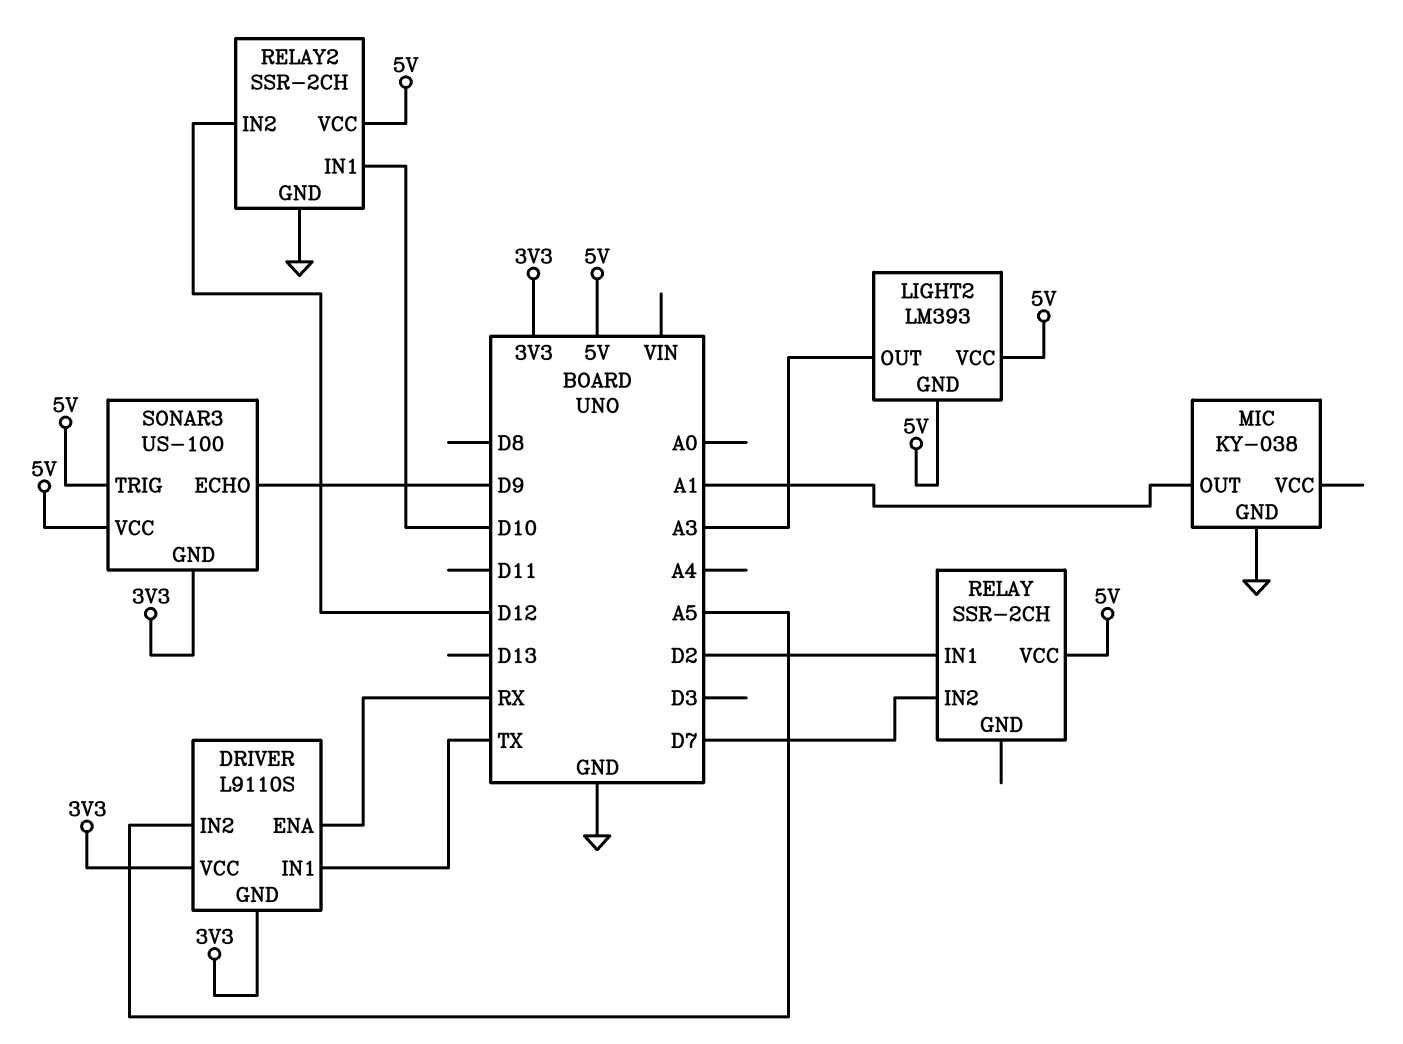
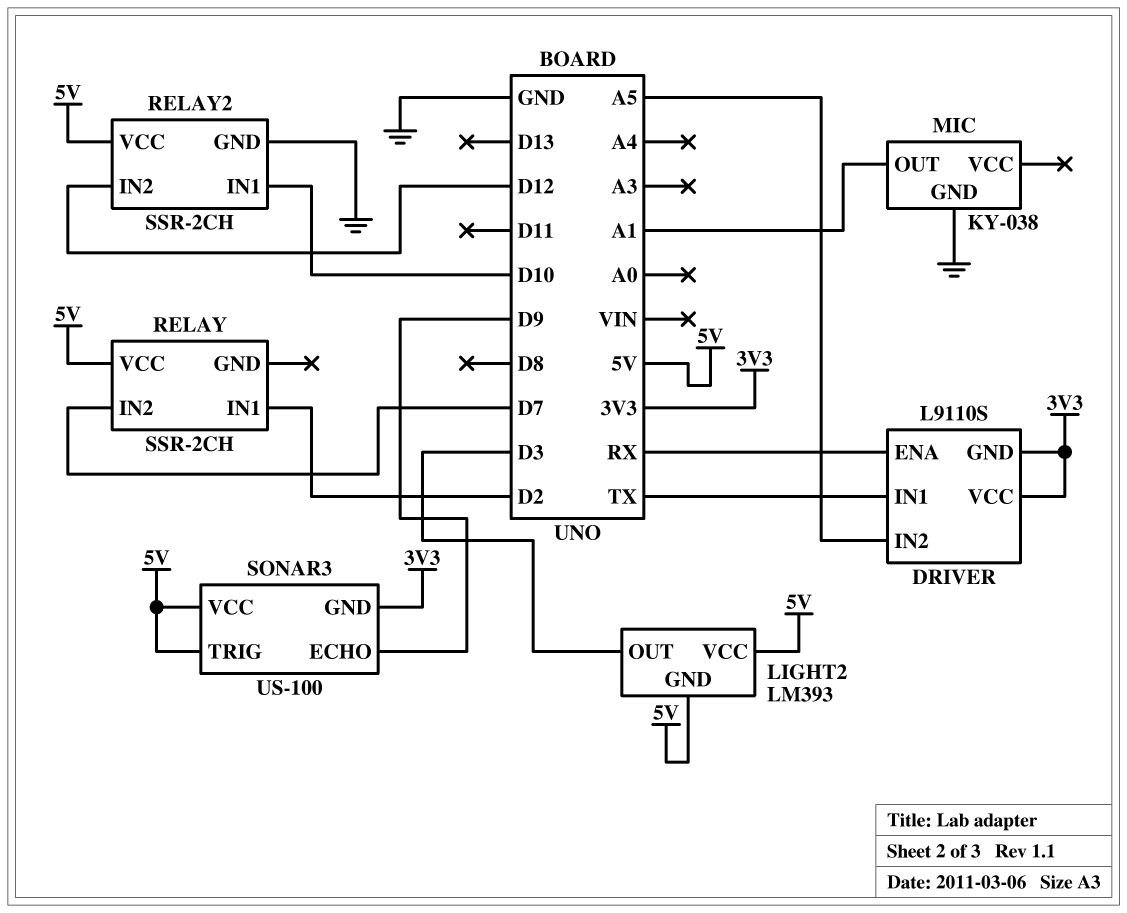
LIGHT2 pin OUT: A3 -> D3

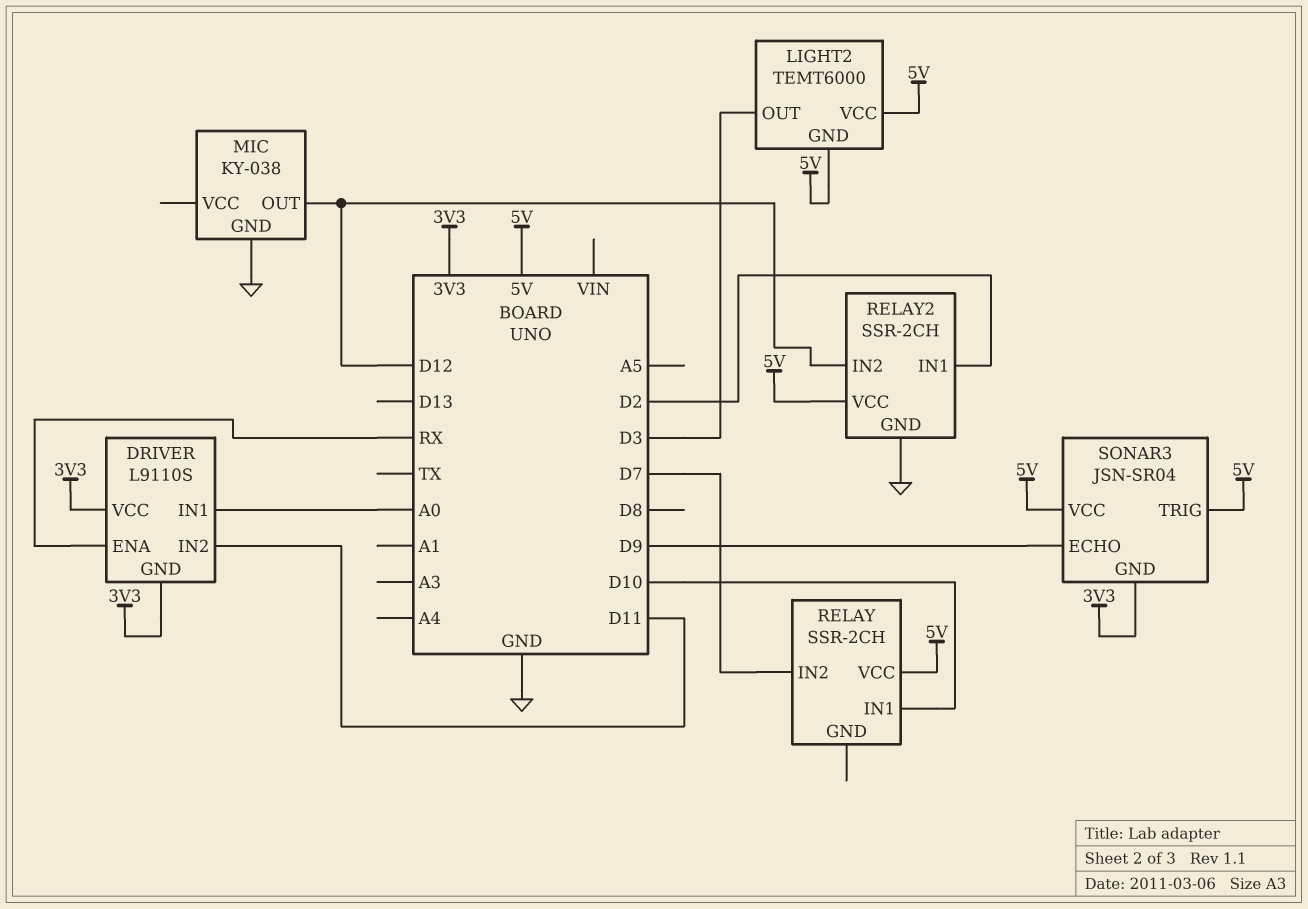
DRIVER pin IN1: TX -> A0
DRIVER pin IN2: A5 -> D11
LIGHT2: LM393 -> TEMT6000
MIC pin OUT: A1 -> D12
RELAY pin IN1: D2 -> D10
RELAY2 pin IN1: D10 -> D2
SONAR3: US-100 -> JSN-SR04

